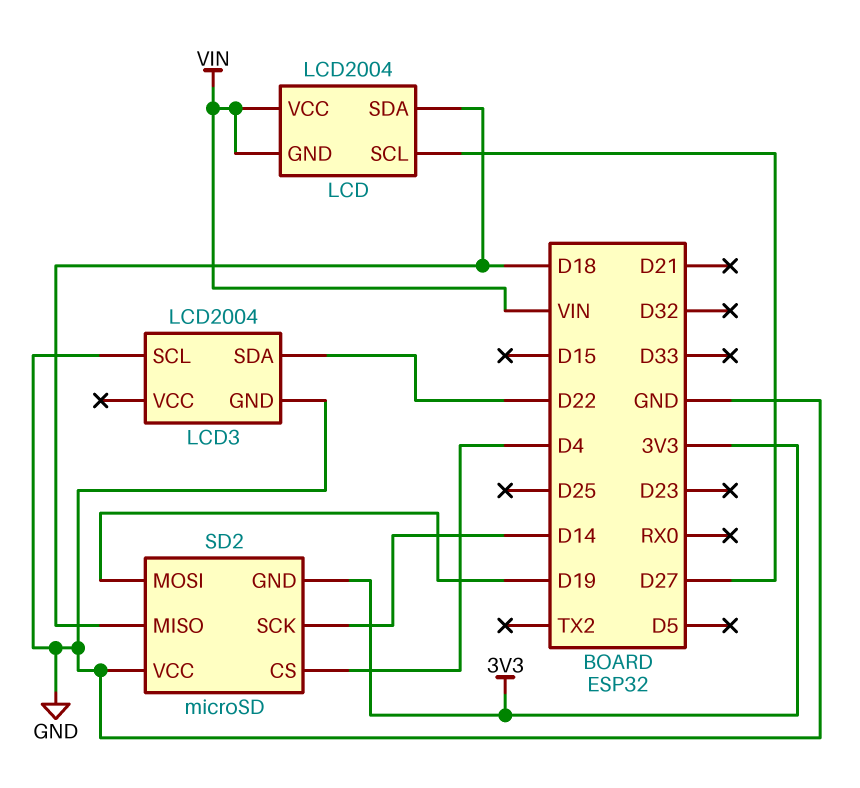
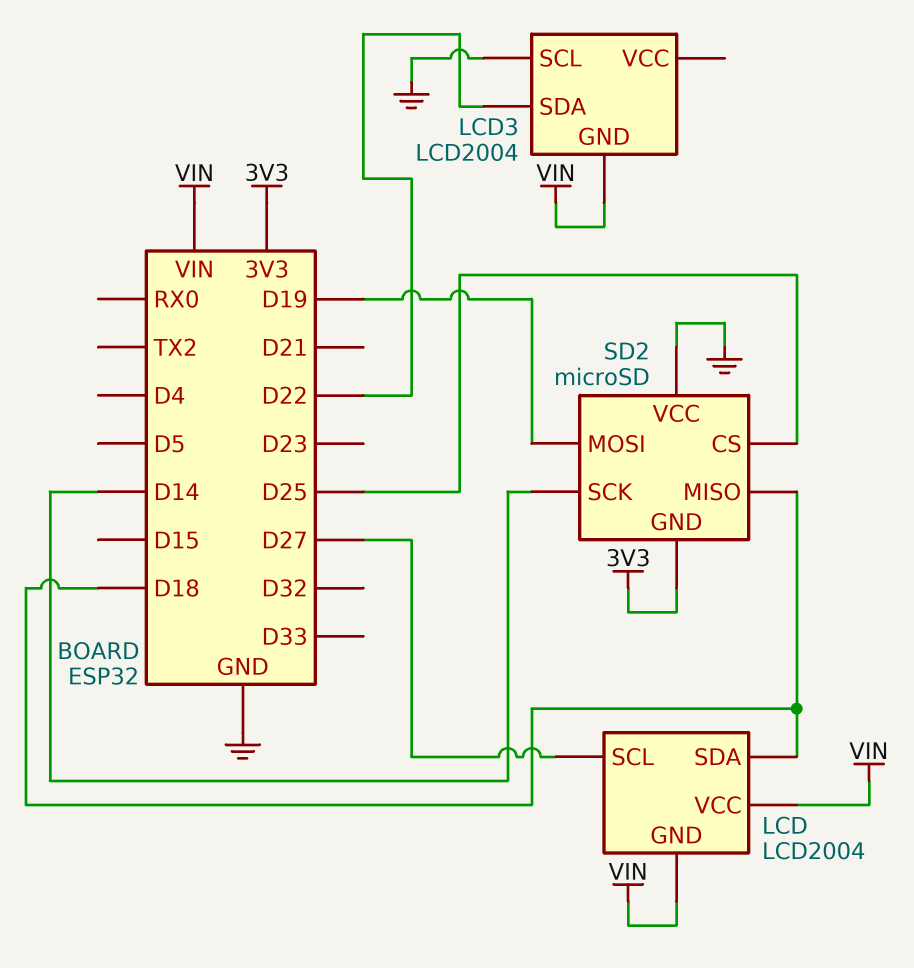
LCD3 pin GND: GND -> VIN
SD2 pin CS: D4 -> D25

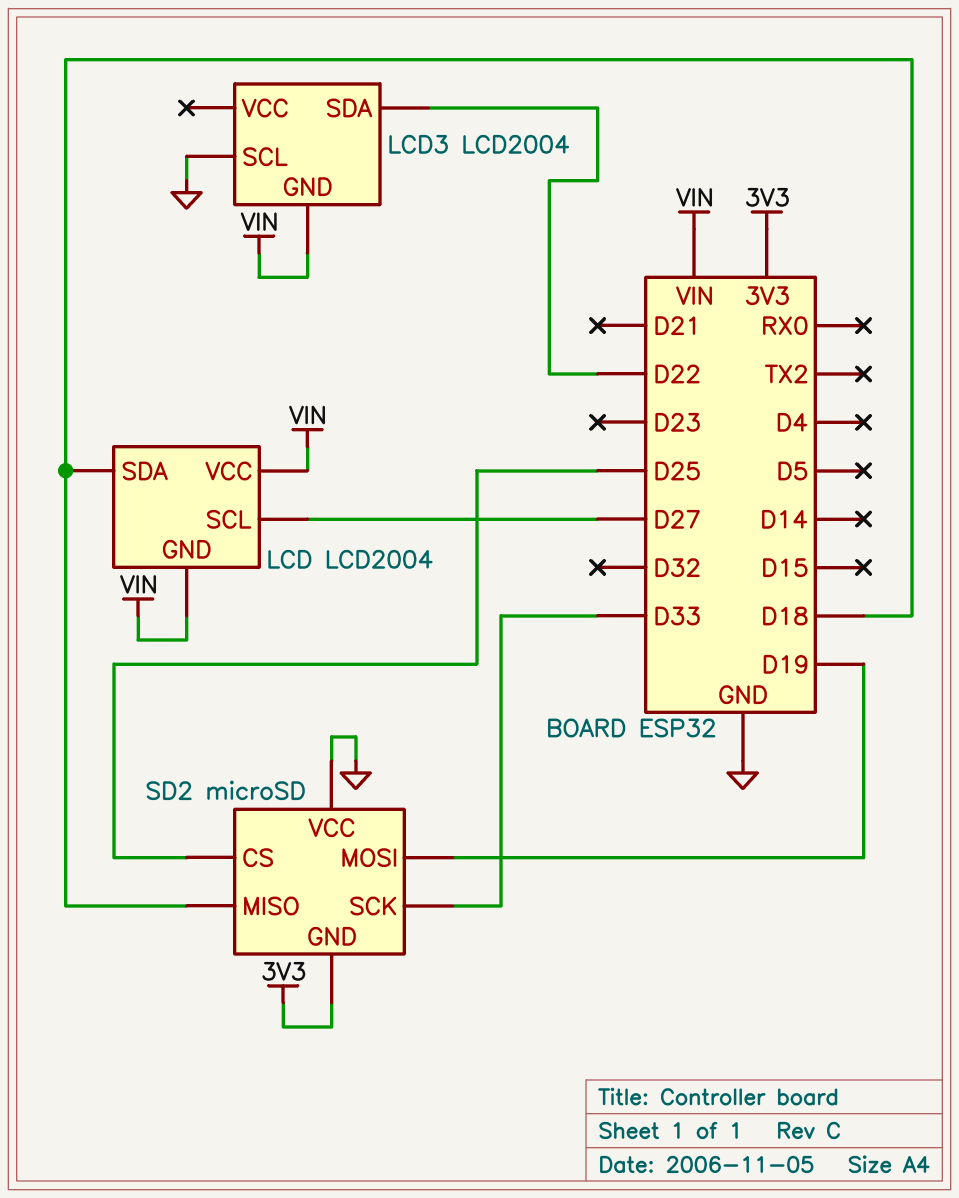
SD2 pin SCK: D14 -> D33

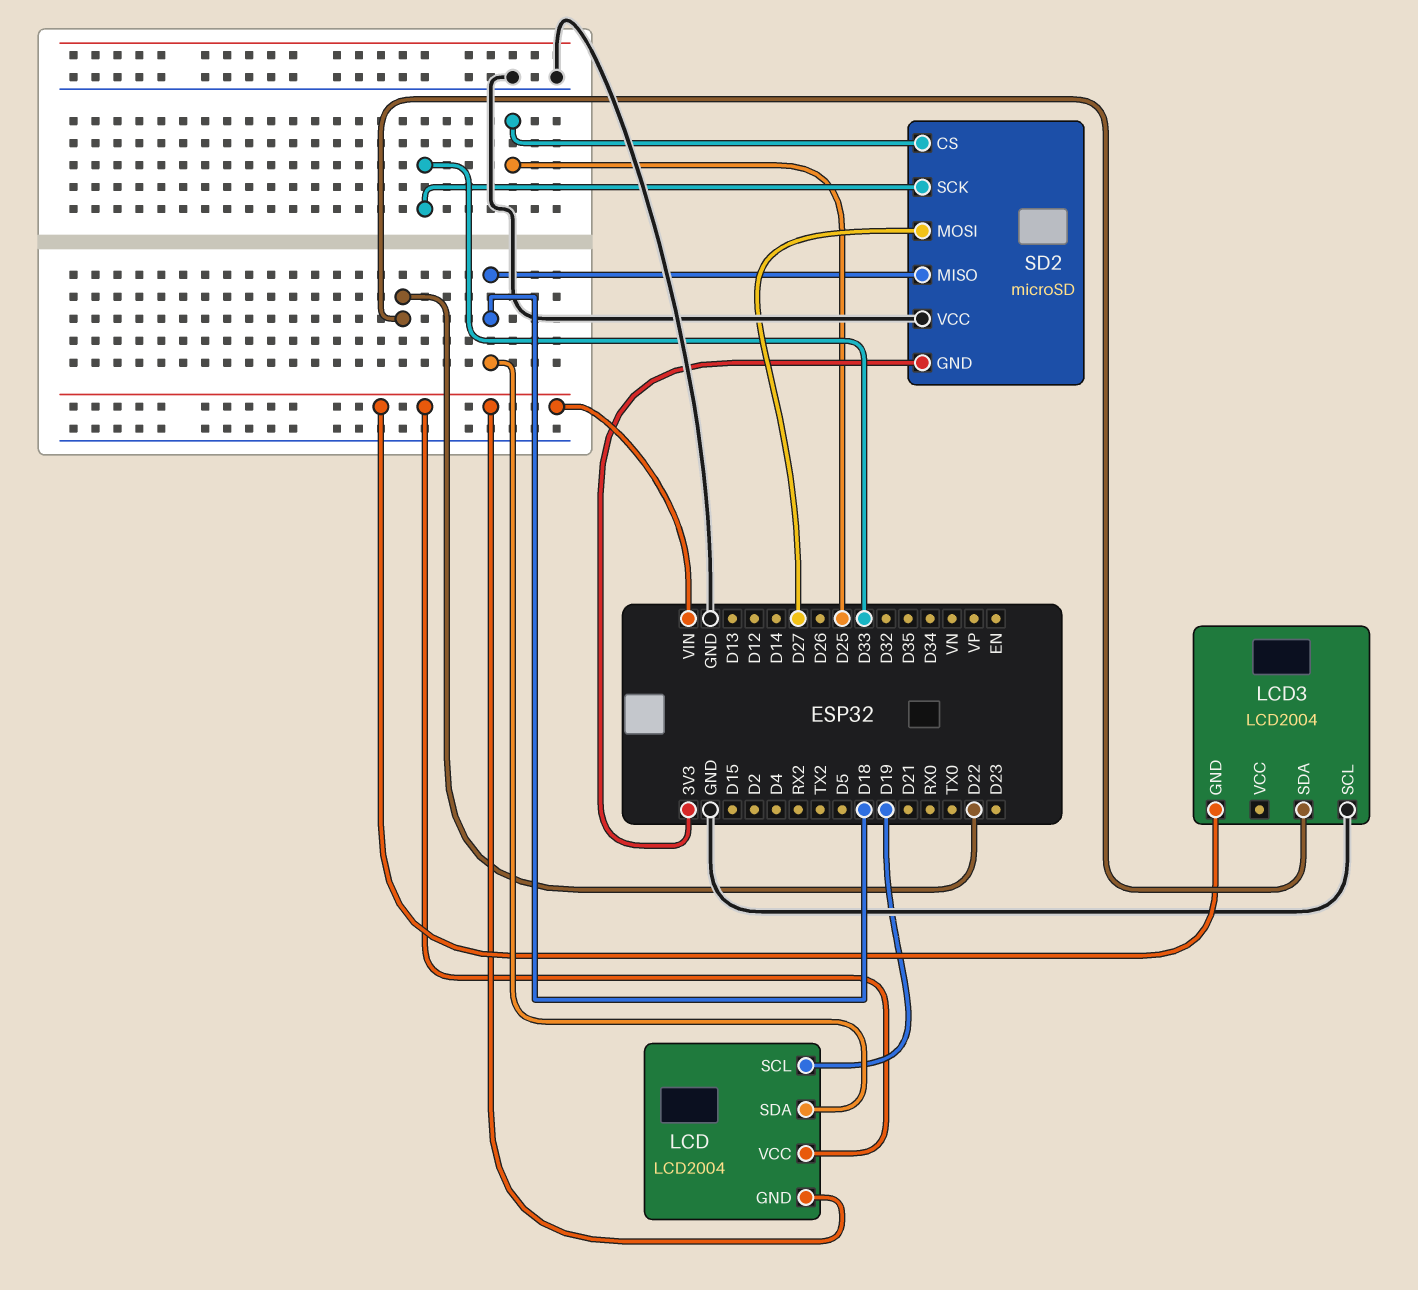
LCD pin SCL: D27 -> D19
SD2 pin MOSI: D19 -> D27

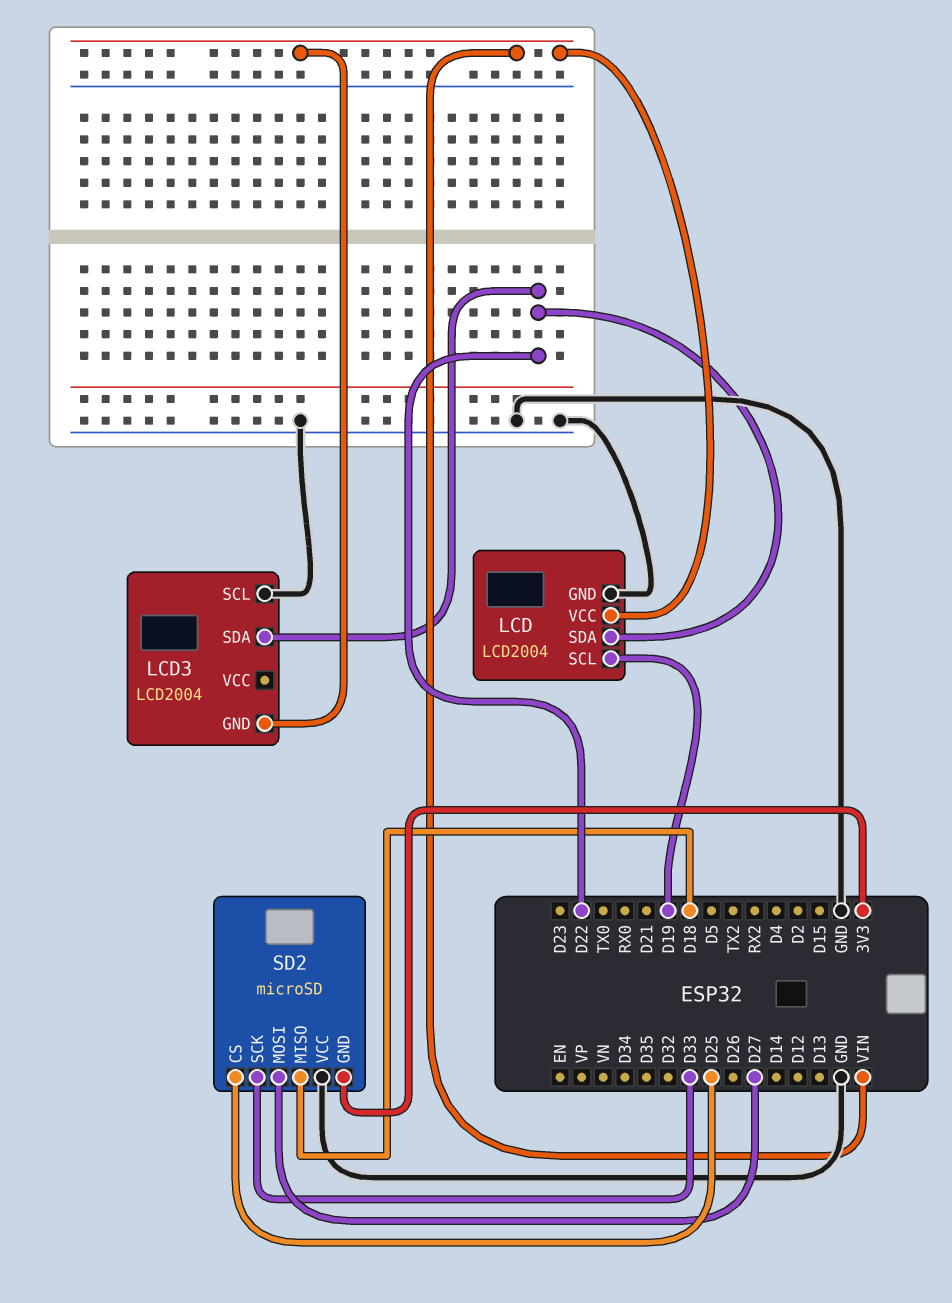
LCD pin GND: VIN -> GND
LCD pin SDA: D18 -> D22

